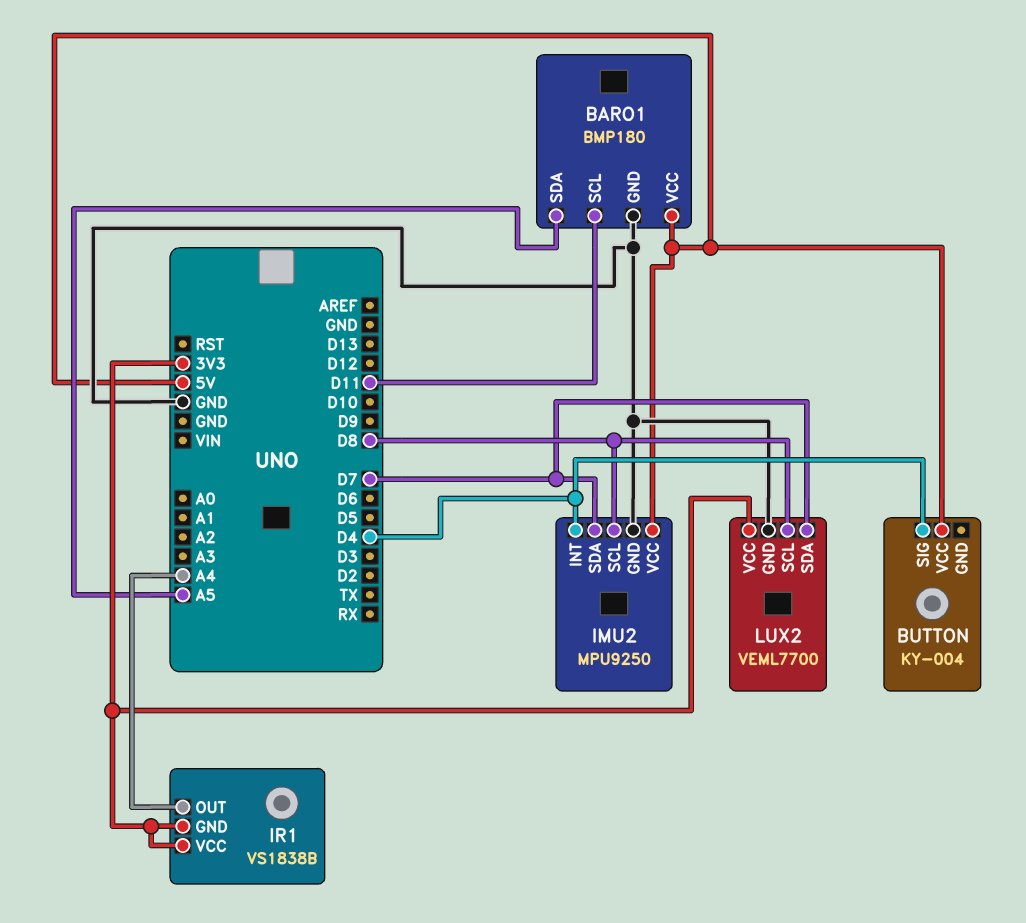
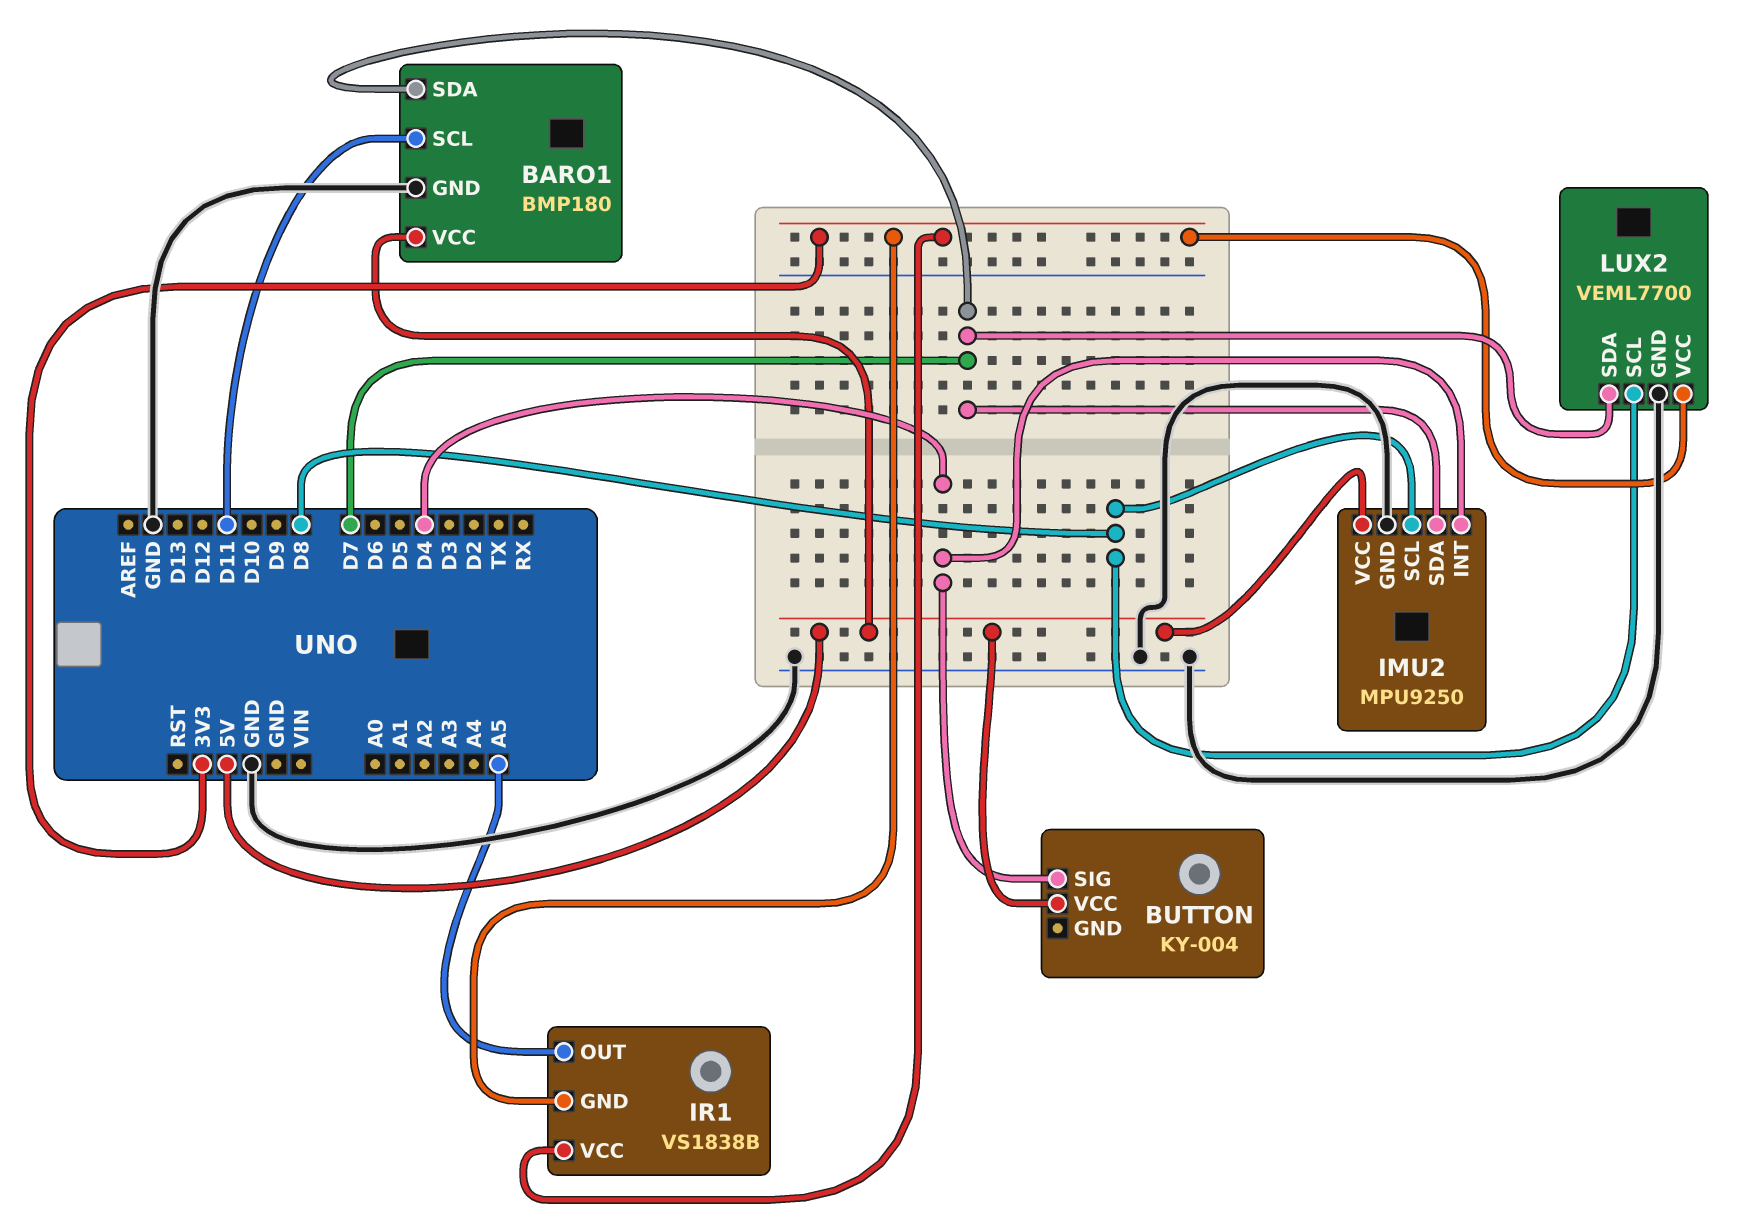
BARO1 pin SDA: A5 -> D7
IR1 pin OUT: A4 -> A5

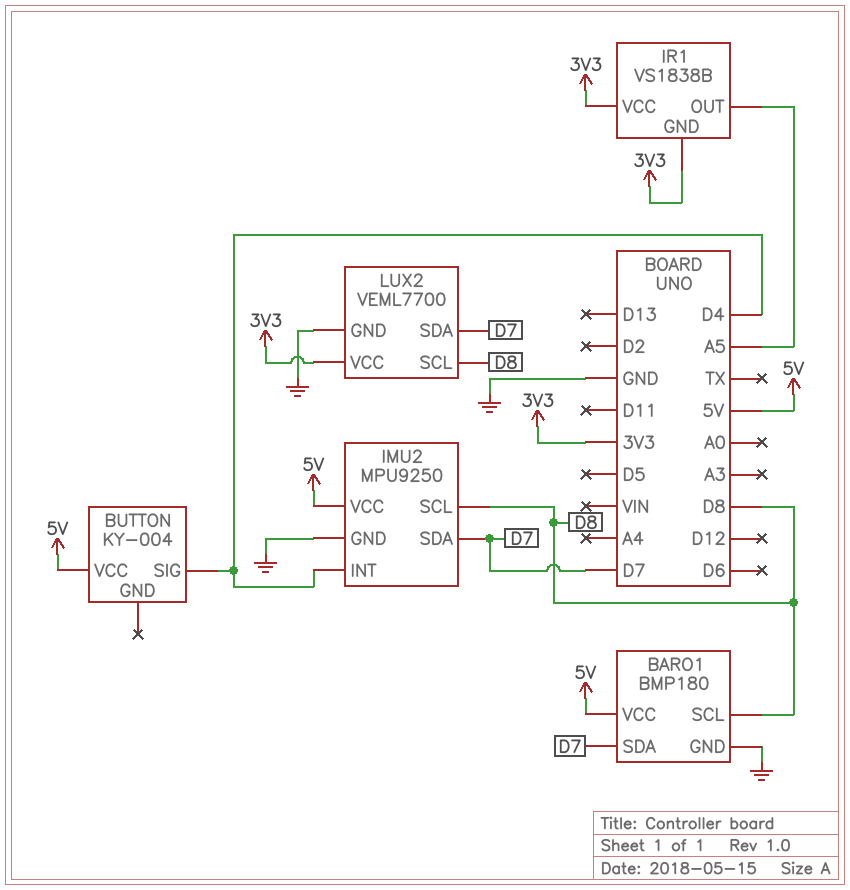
BARO1 pin SCL: D11 -> D8

